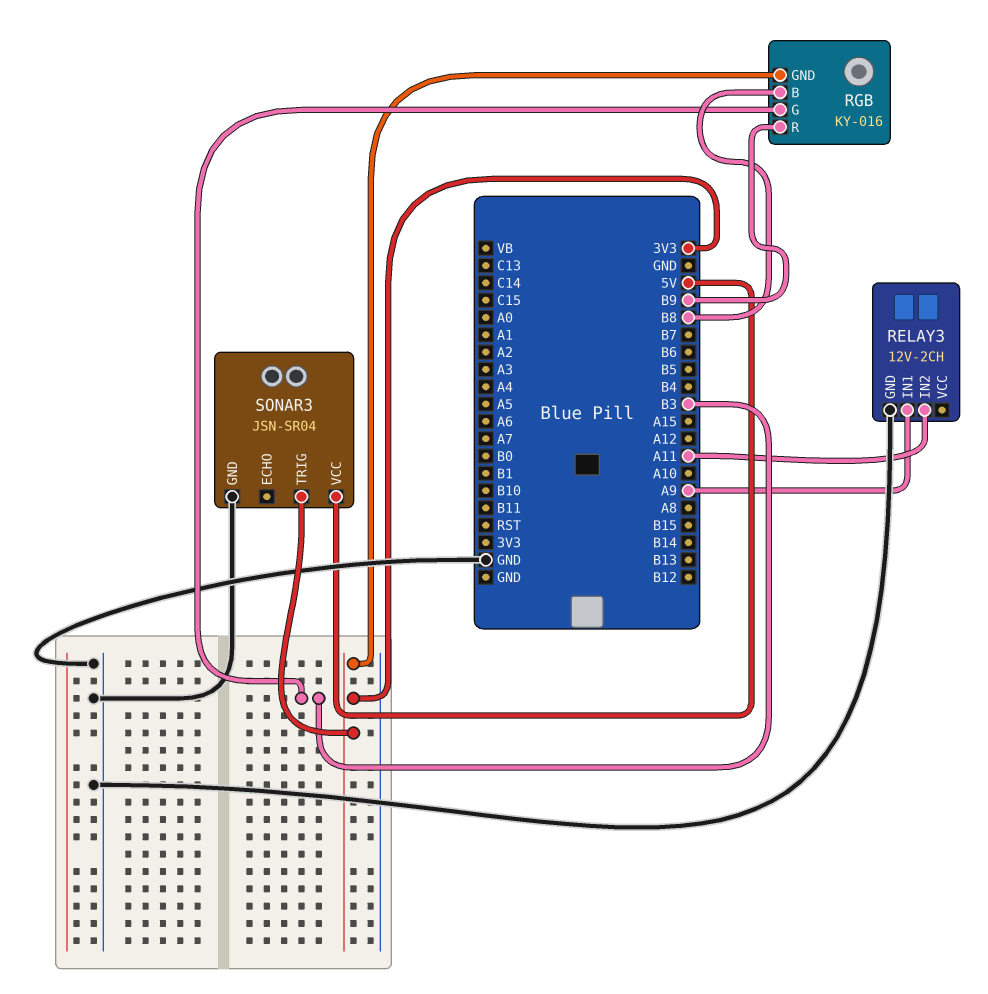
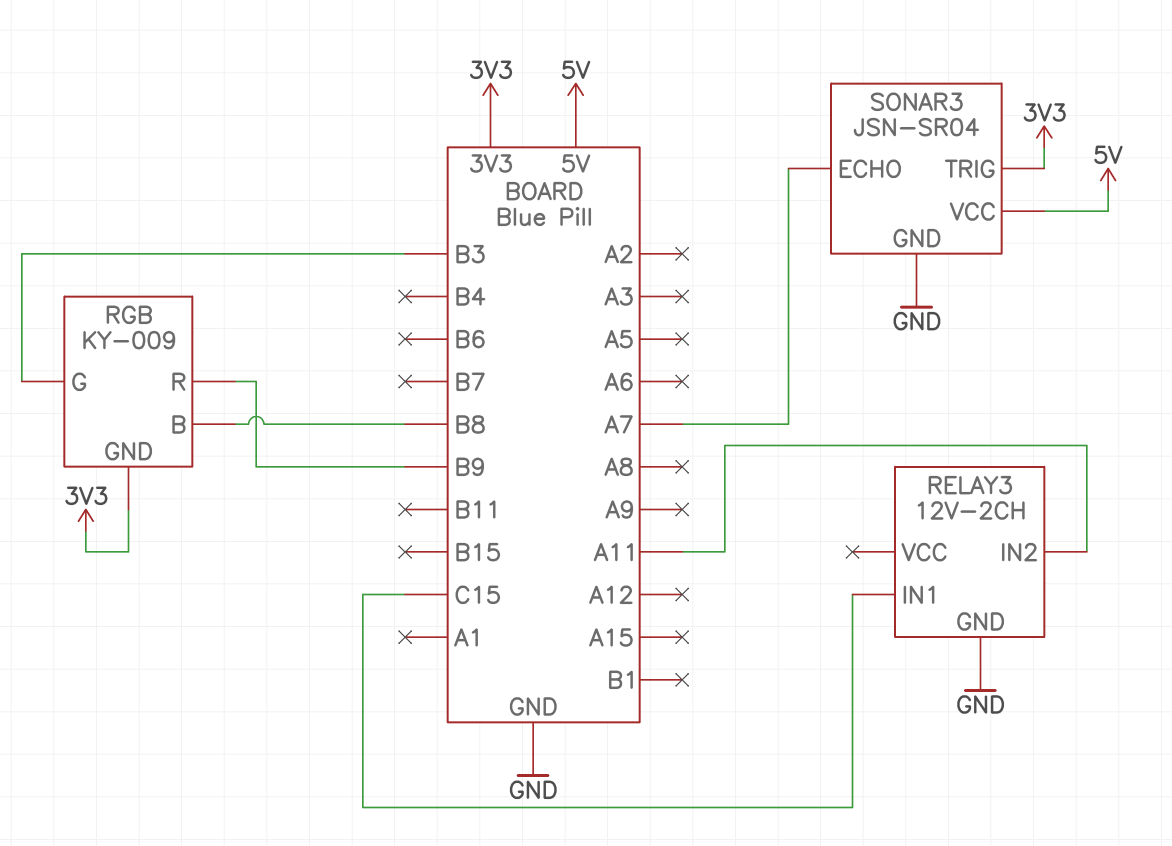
RELAY3 pin IN1: A9 -> C15
RGB: KY-016 -> KY-009
SONAR3 pin ECHO: none -> A7

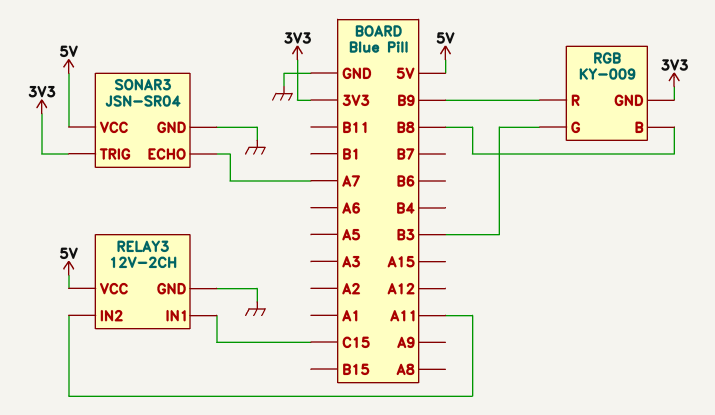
RELAY3 pin VCC: none -> 5V

